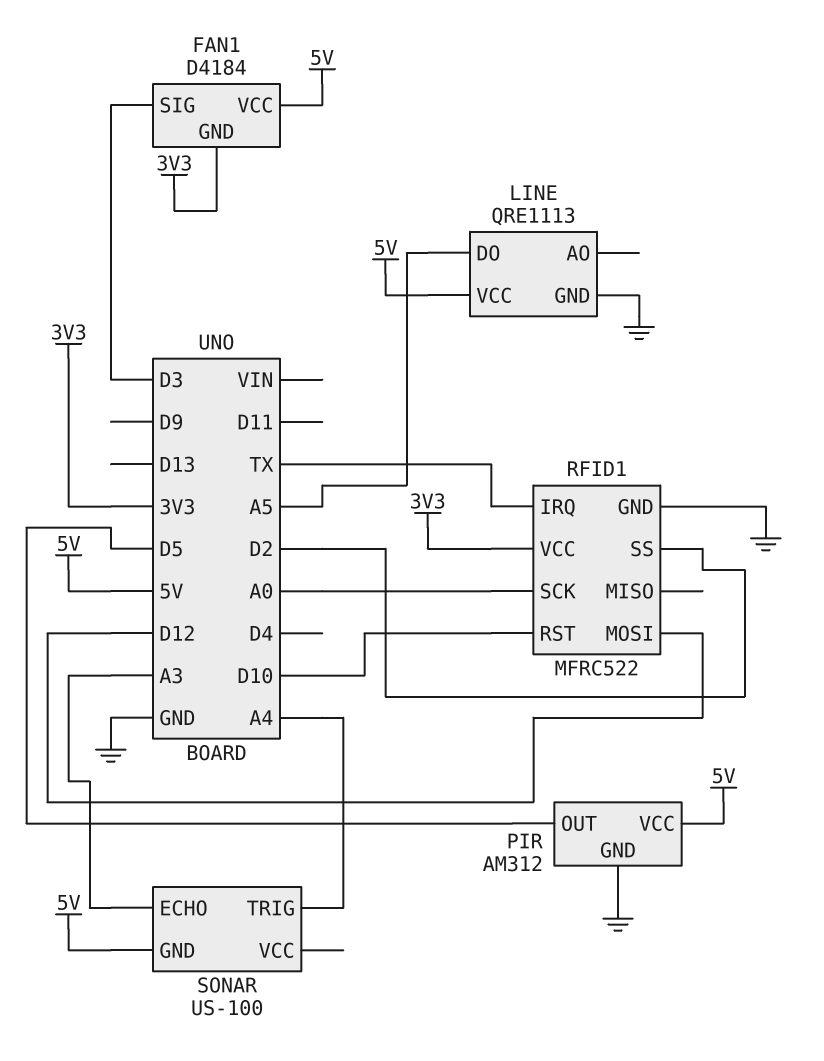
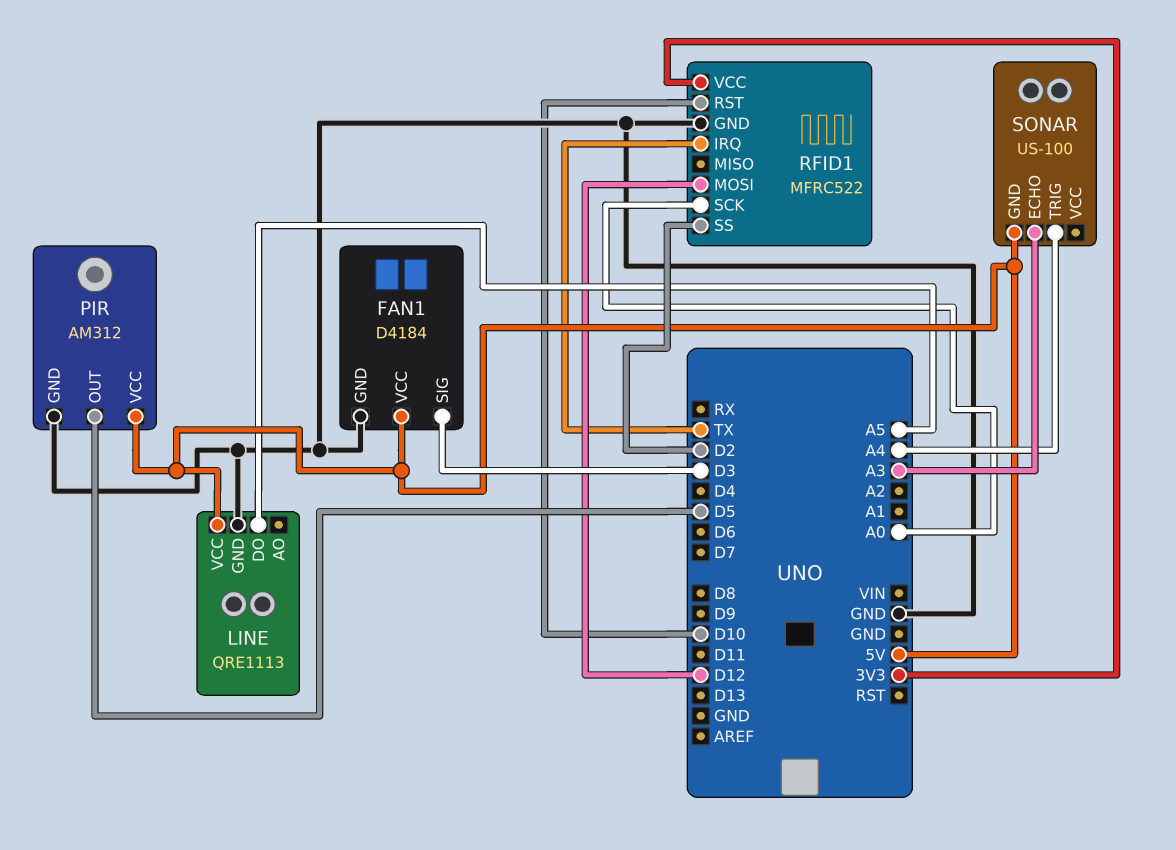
FAN1 pin GND: 3V3 -> GND

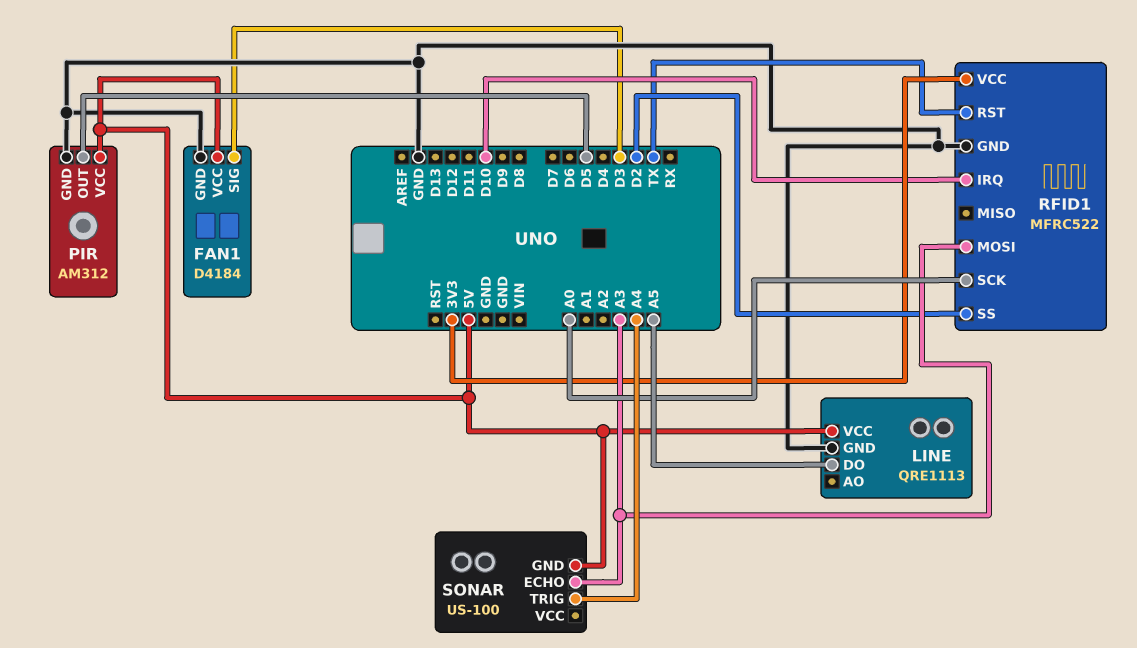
RFID1 pin IRQ: TX -> D10
RFID1 pin MOSI: D12 -> A3
RFID1 pin RST: D10 -> TX

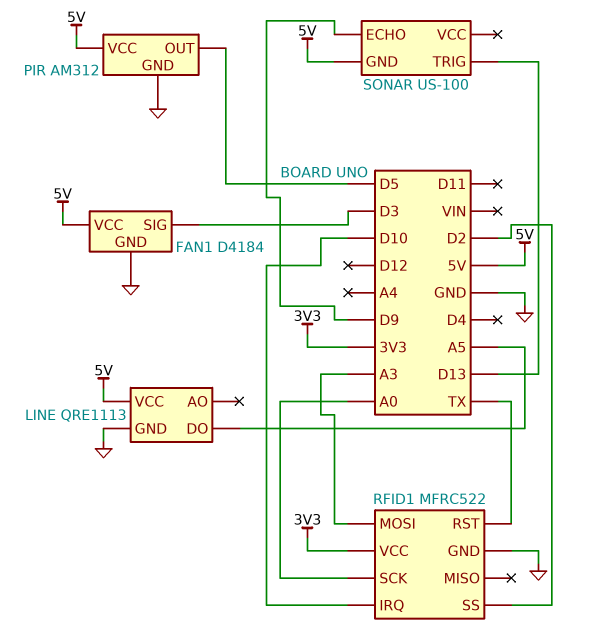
SONAR pin ECHO: A3 -> D9
SONAR pin TRIG: A4 -> D13

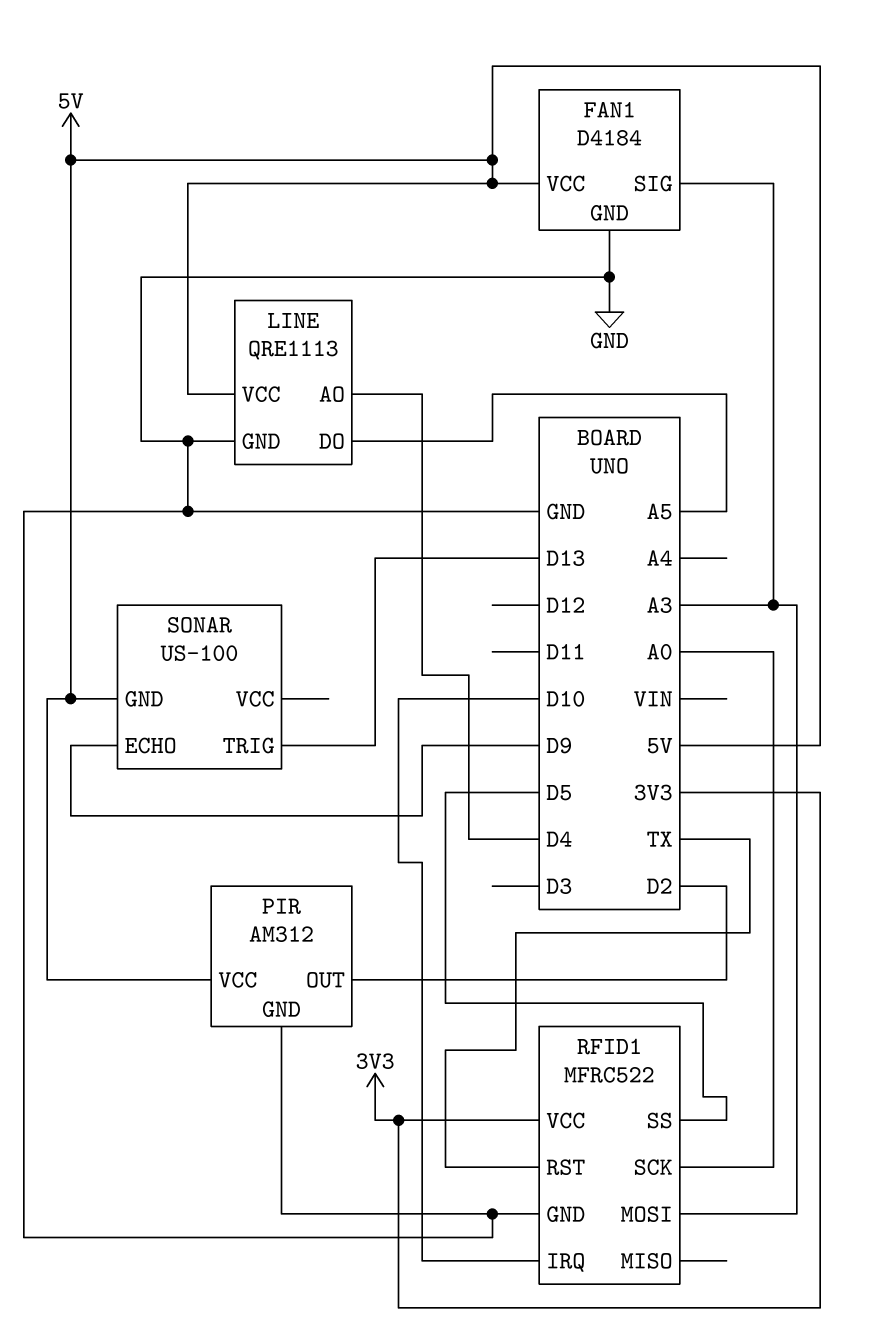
FAN1 pin SIG: D3 -> A3
LINE pin AO: none -> D4
PIR pin OUT: D5 -> D2
RFID1 pin SS: D2 -> D5

